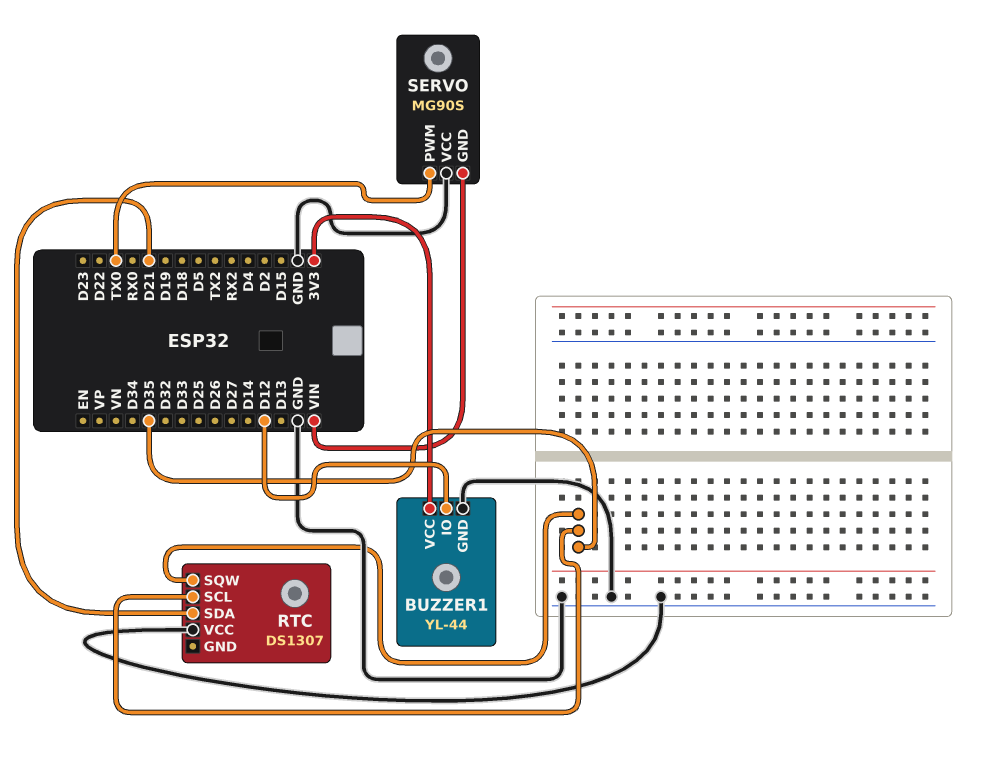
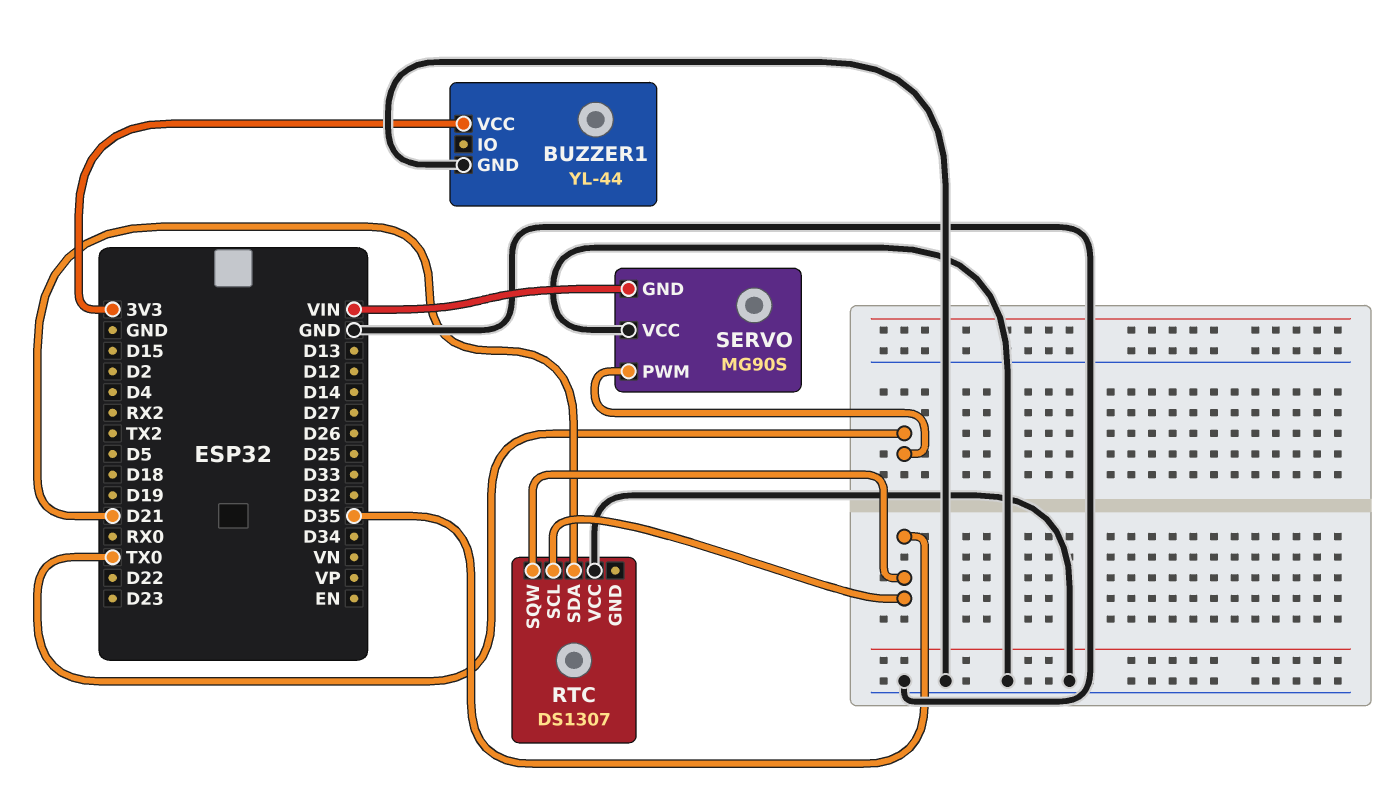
BUZZER1 pin IO: D12 -> none

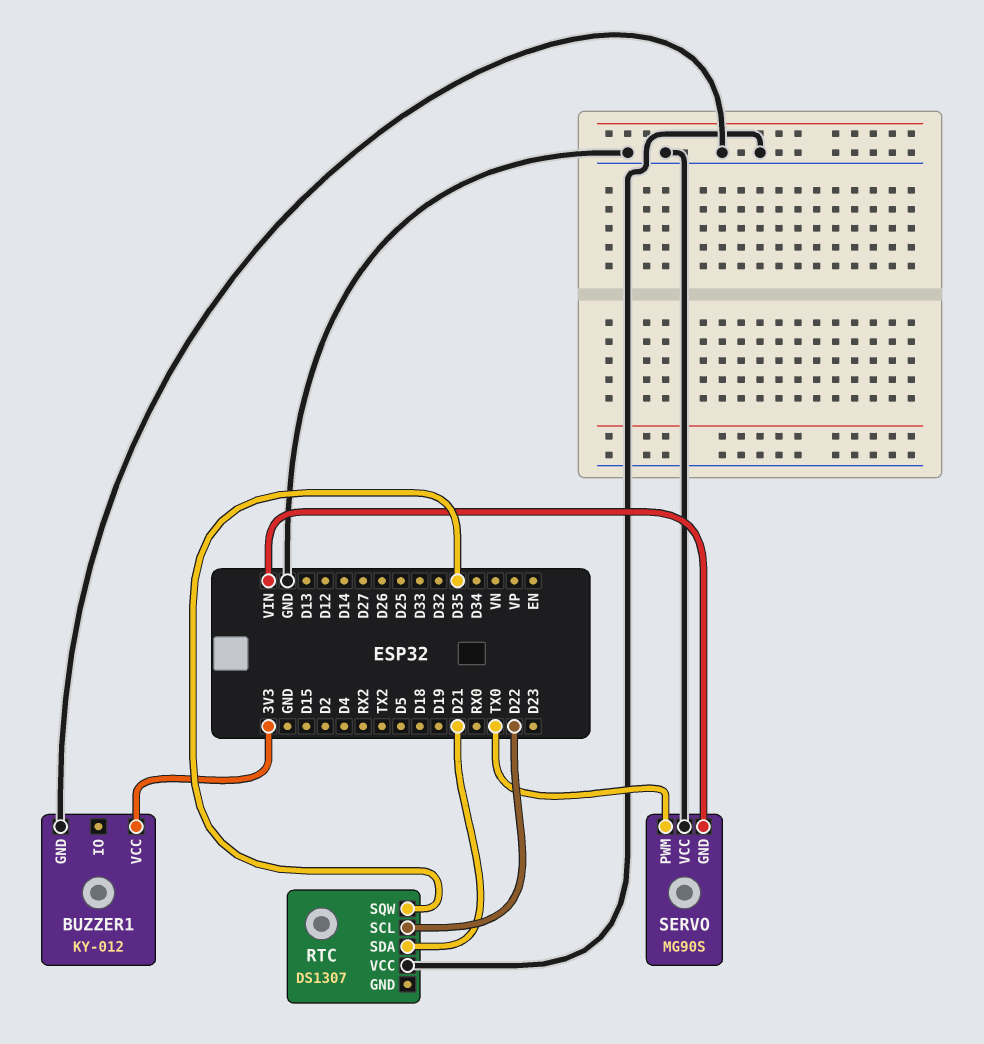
BUZZER1: YL-44 -> KY-012
RTC pin SCL: D35 -> D22

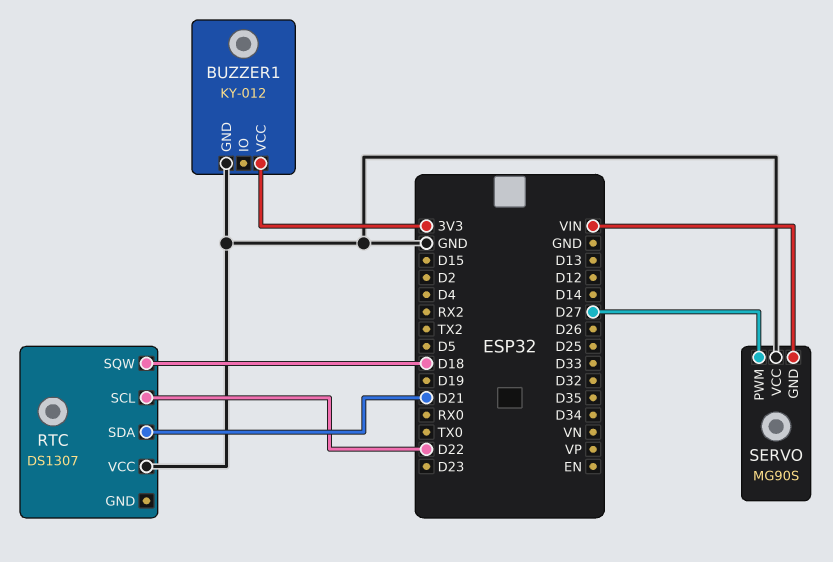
RTC pin SQW: D35 -> D18
SERVO pin PWM: TX0 -> D27

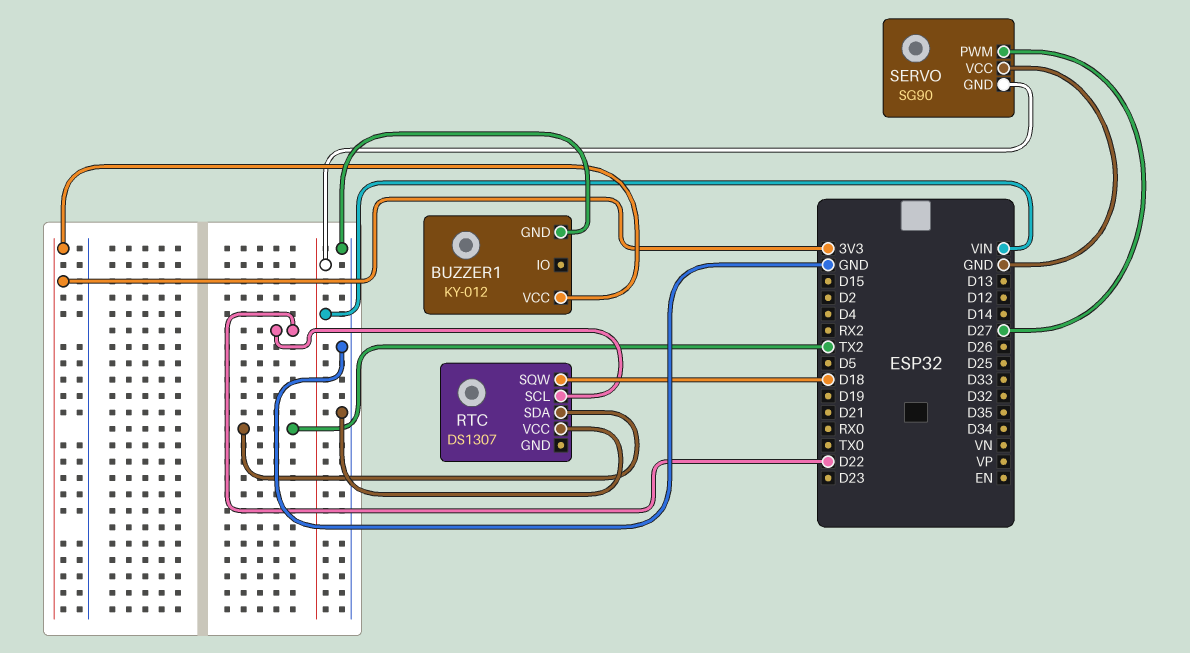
RTC pin SDA: D21 -> TX2
SERVO: MG90S -> SG90

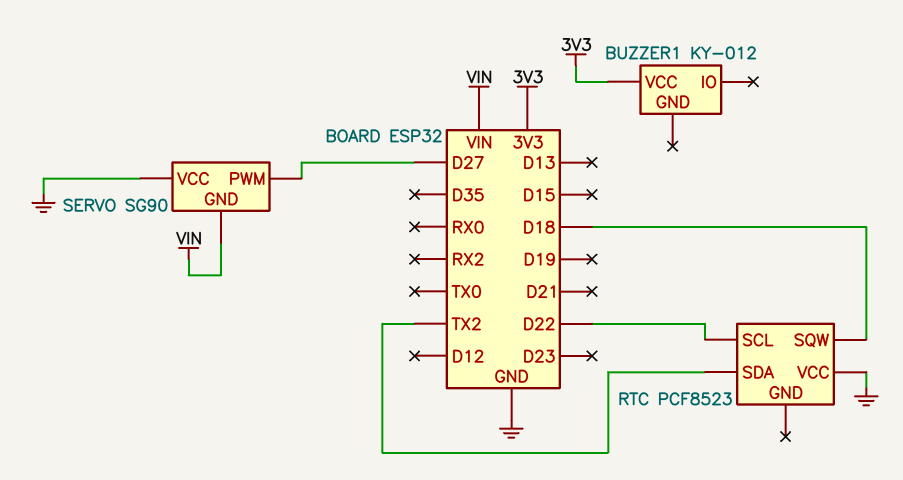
BUZZER1 pin GND: GND -> none
RTC: DS1307 -> PCF8523

